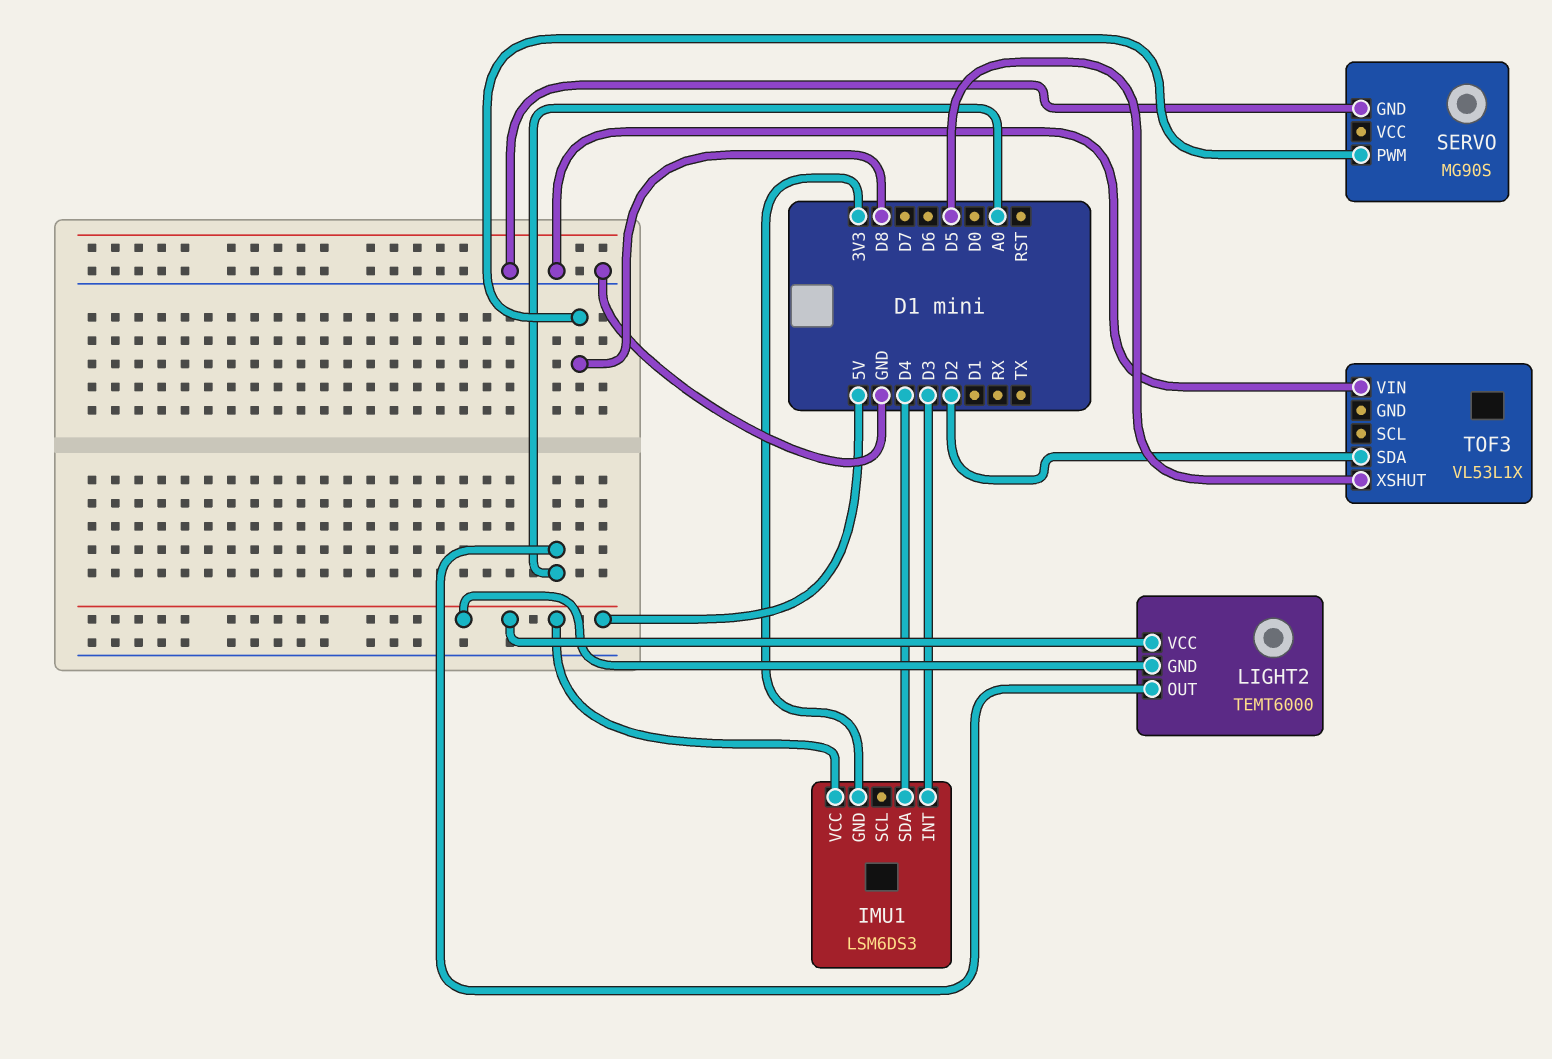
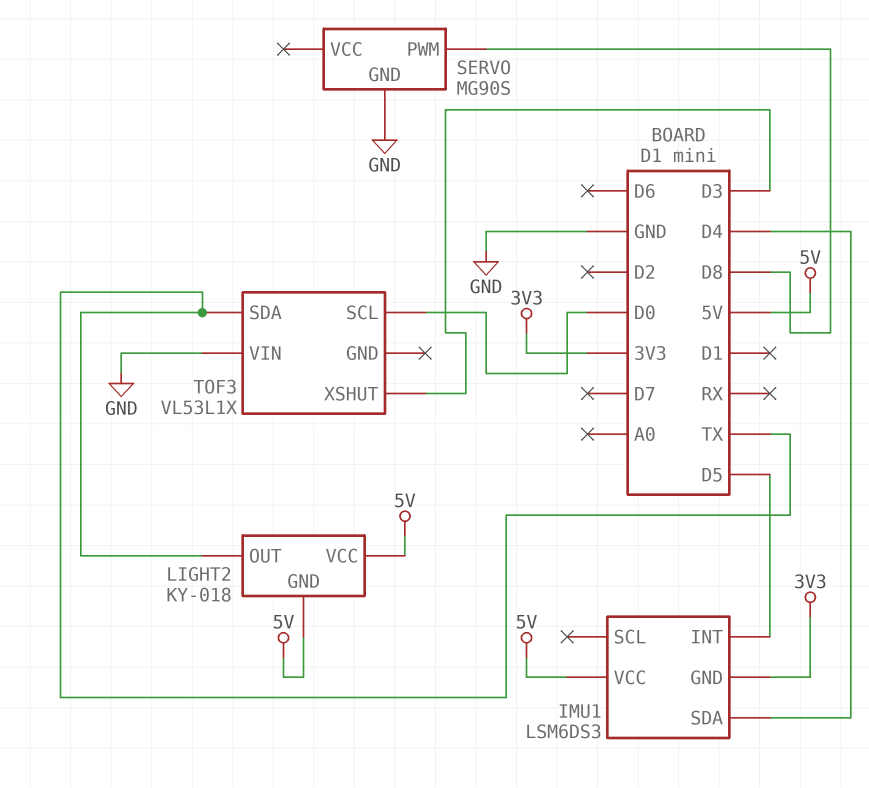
IMU1 pin INT: D3 -> D5
LIGHT2: TEMT6000 -> KY-018
LIGHT2 pin OUT: A0 -> TX
TOF3 pin SCL: none -> D0
TOF3 pin SDA: D2 -> TX
TOF3 pin XSHUT: D5 -> D3

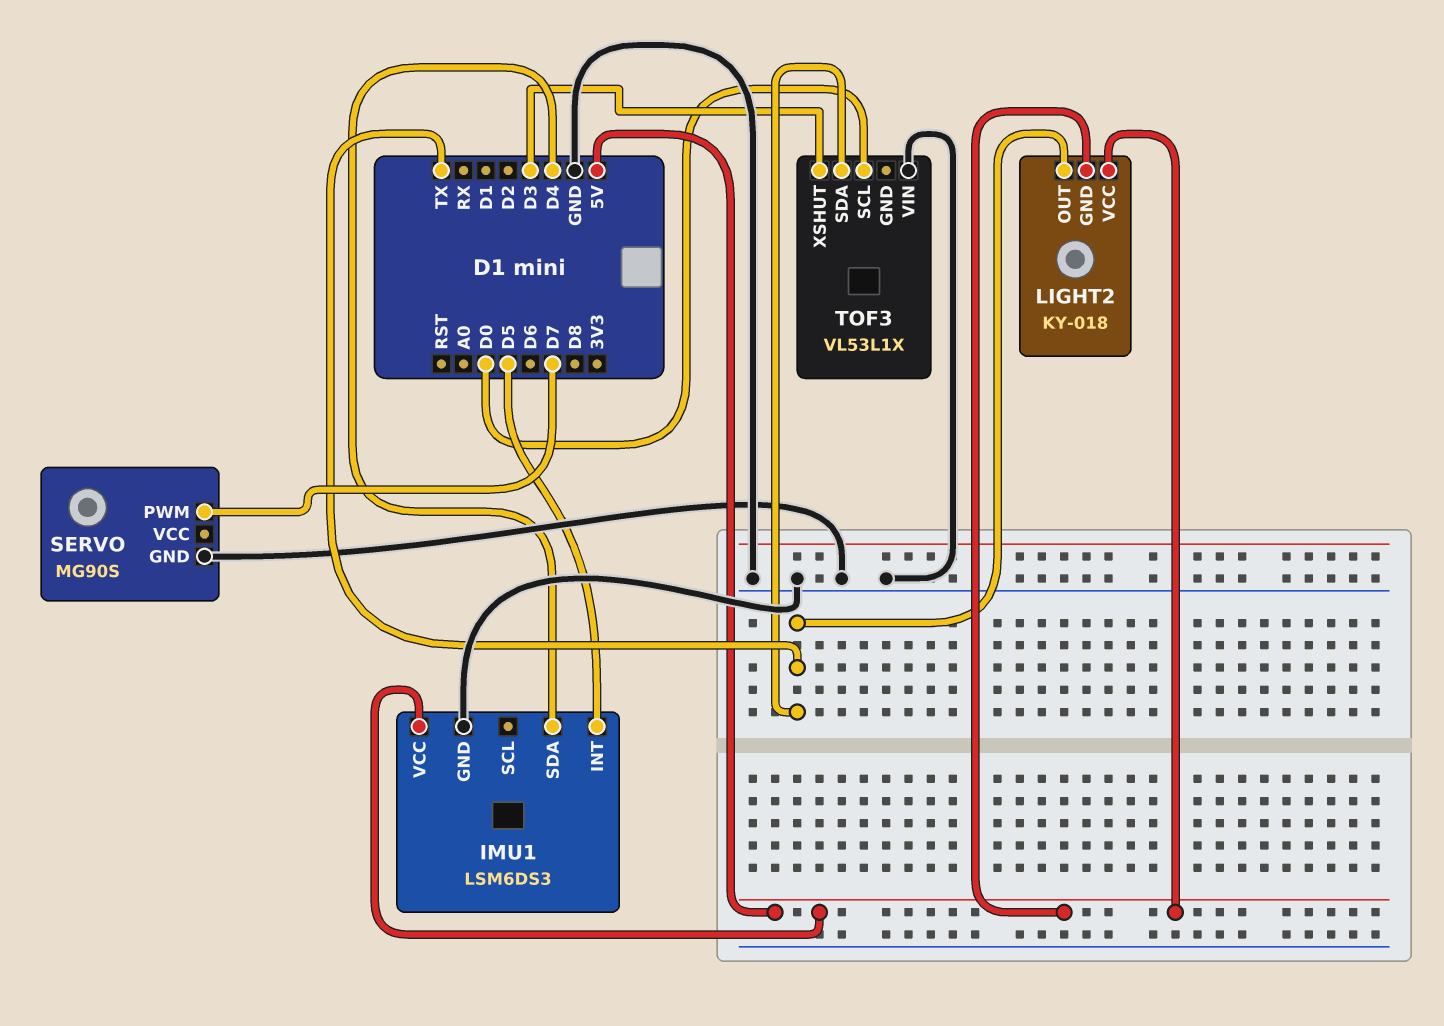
IMU1 pin GND: 3V3 -> GND
SERVO pin PWM: D8 -> D7

